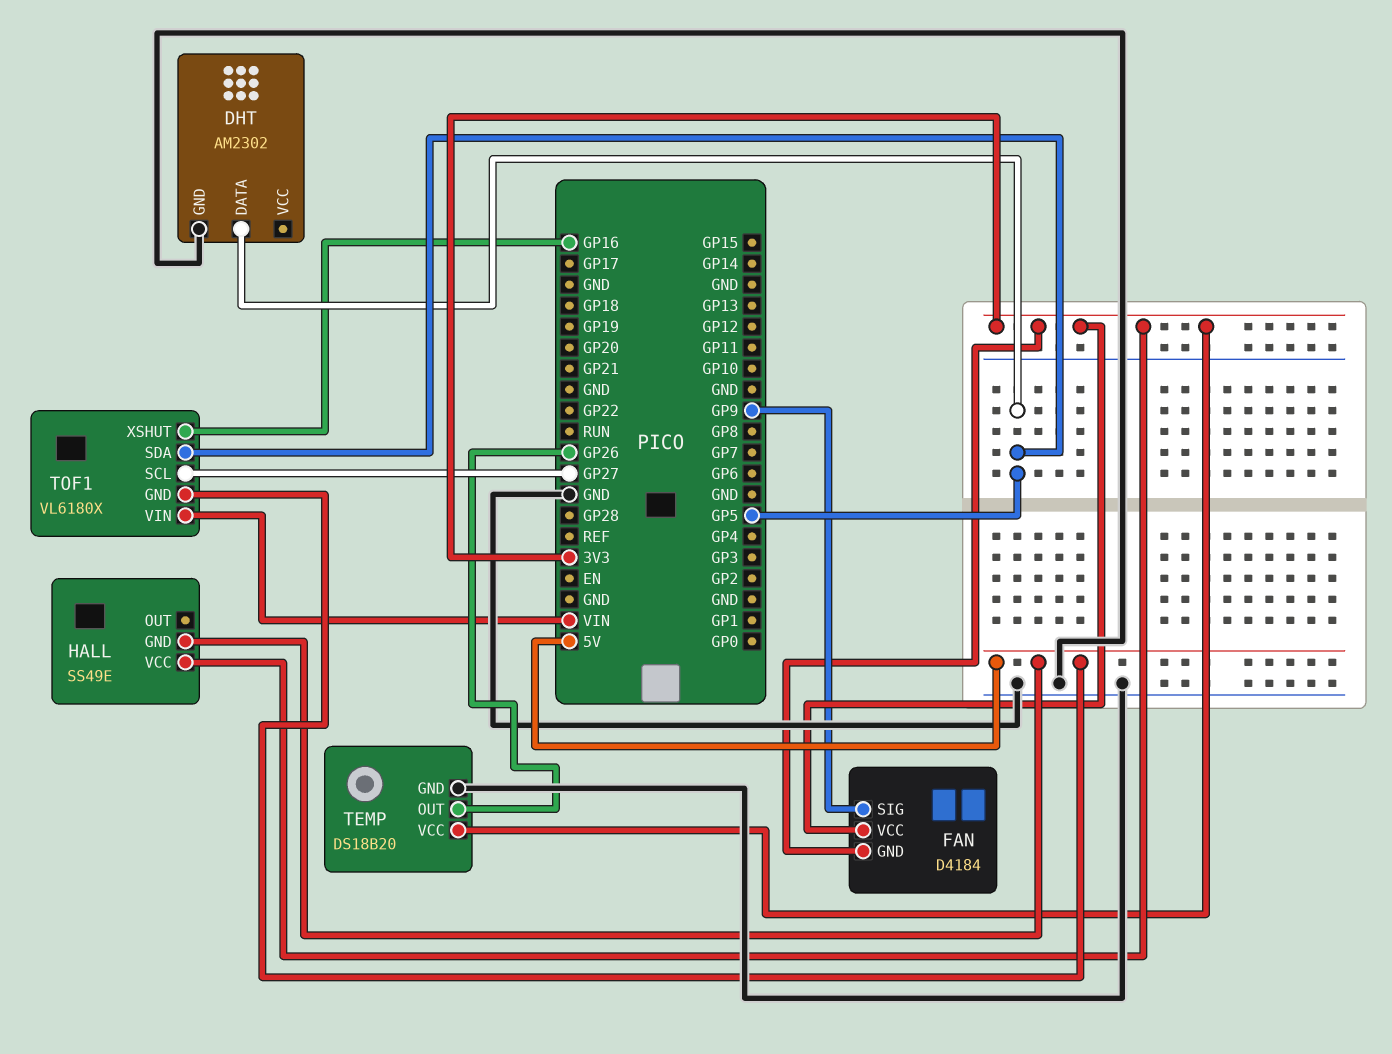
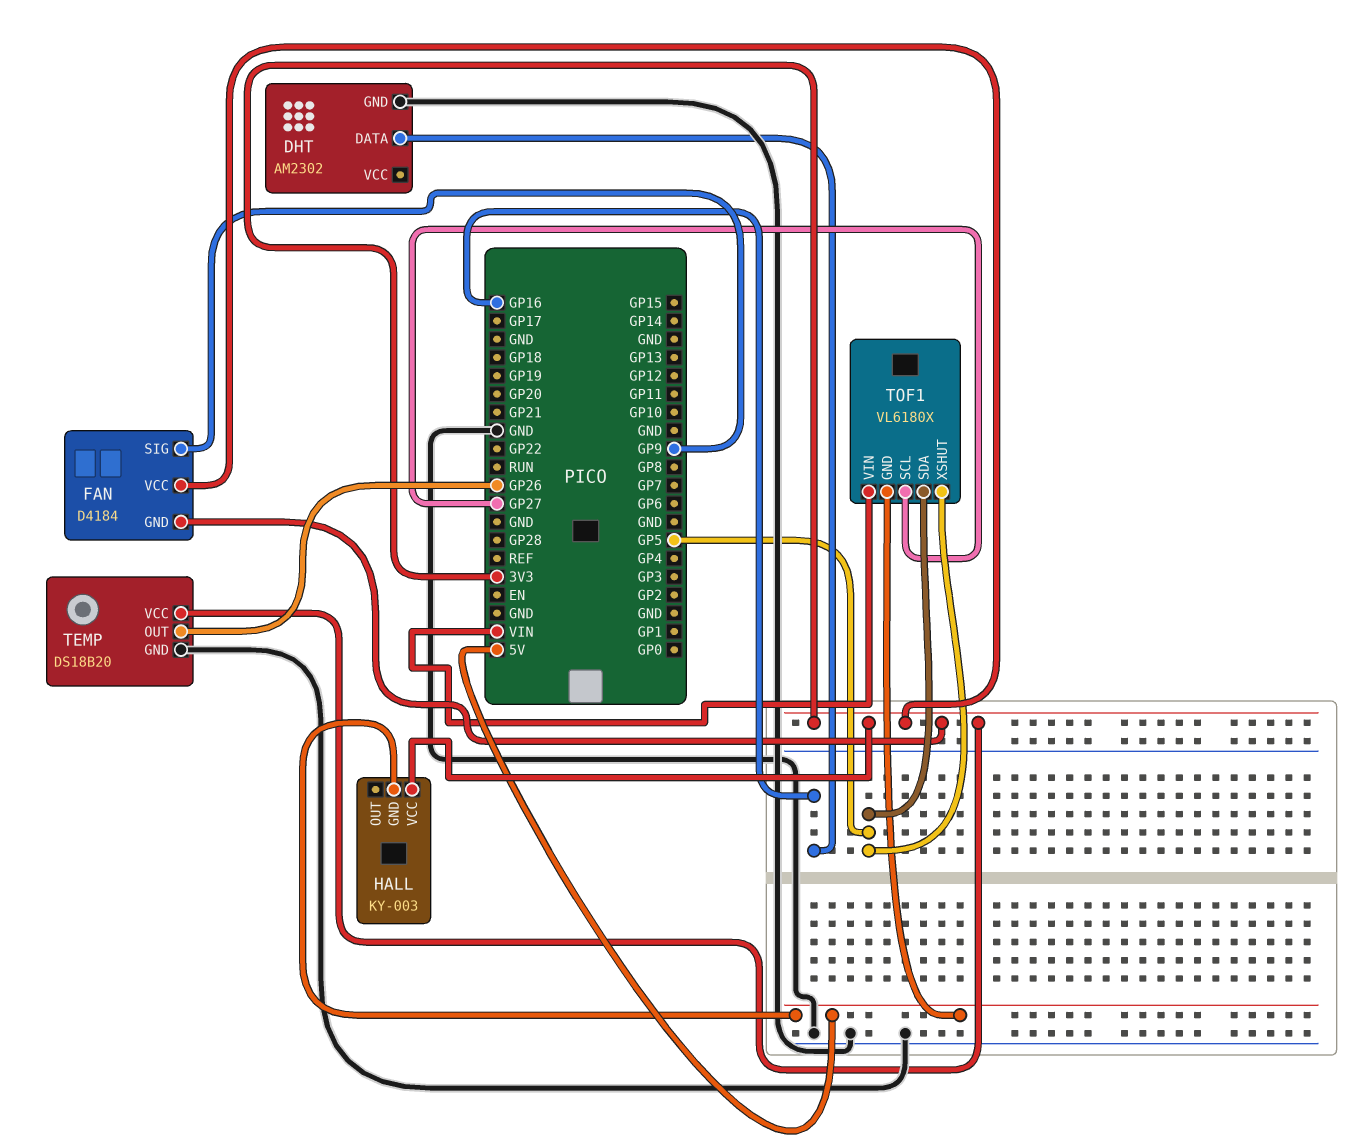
DHT pin DATA: GP5 -> GP16
HALL: SS49E -> KY-003
TOF1 pin XSHUT: GP16 -> GP5

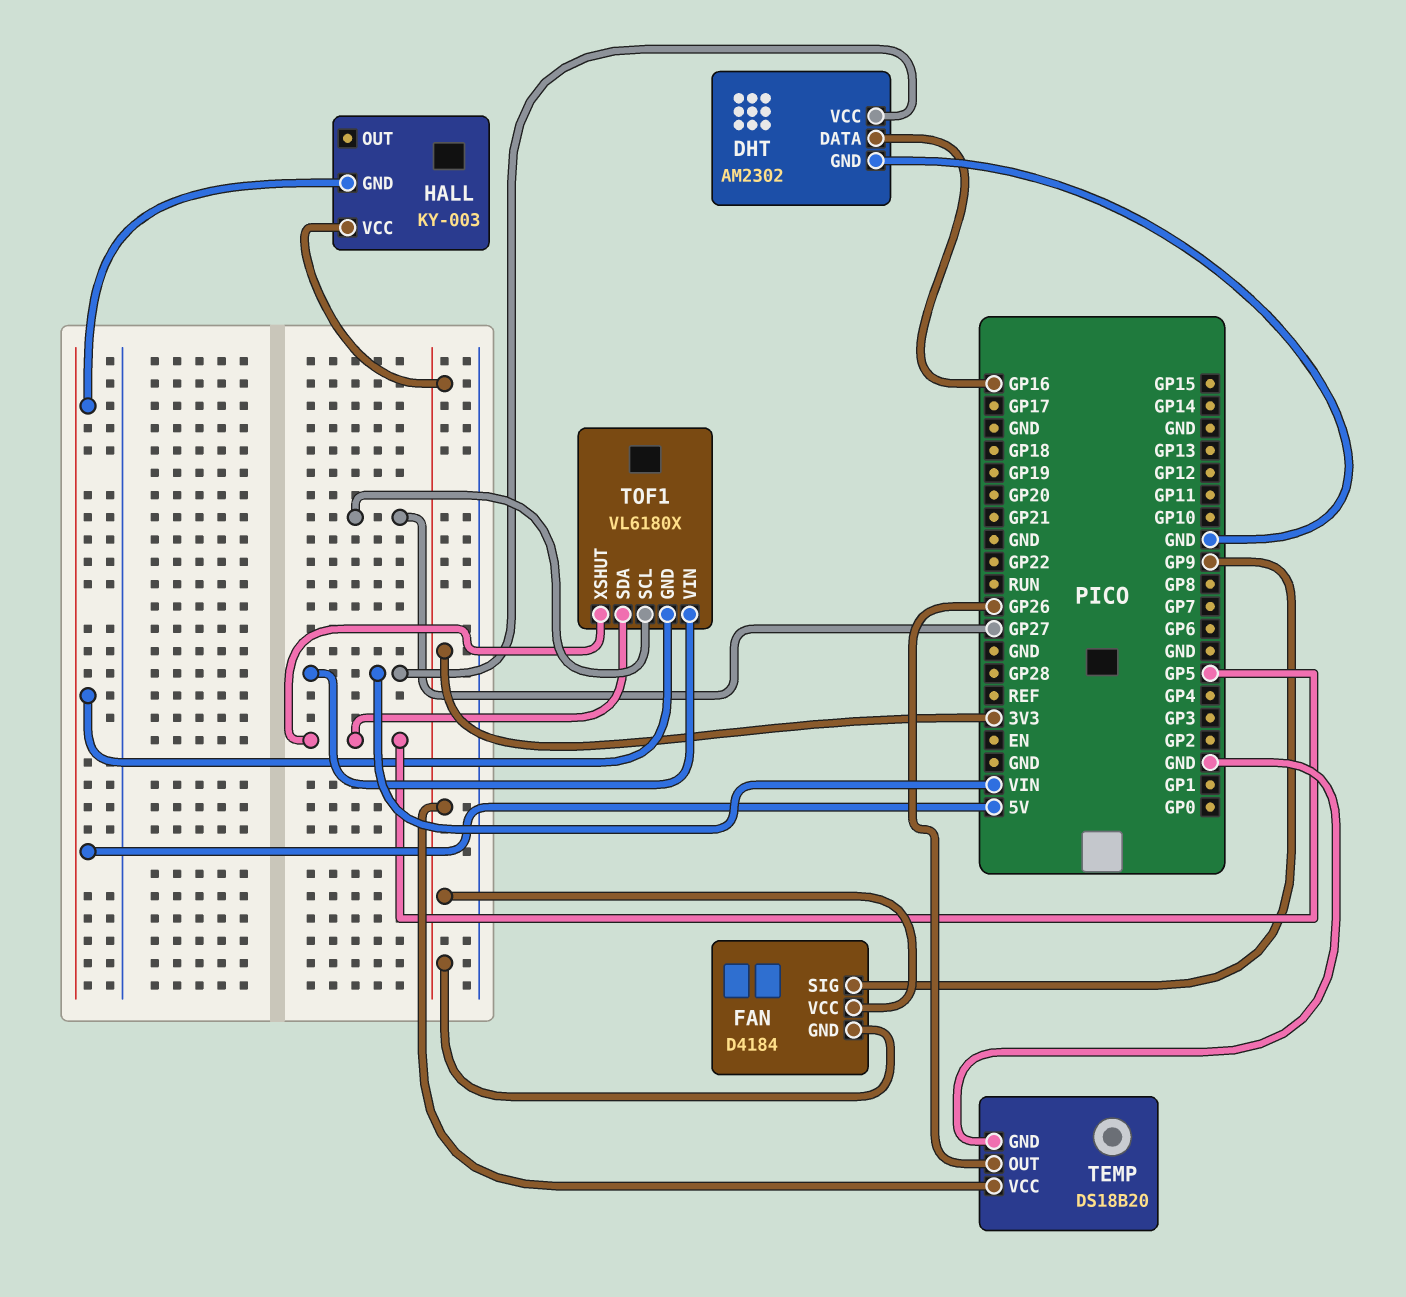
DHT pin VCC: none -> VIN

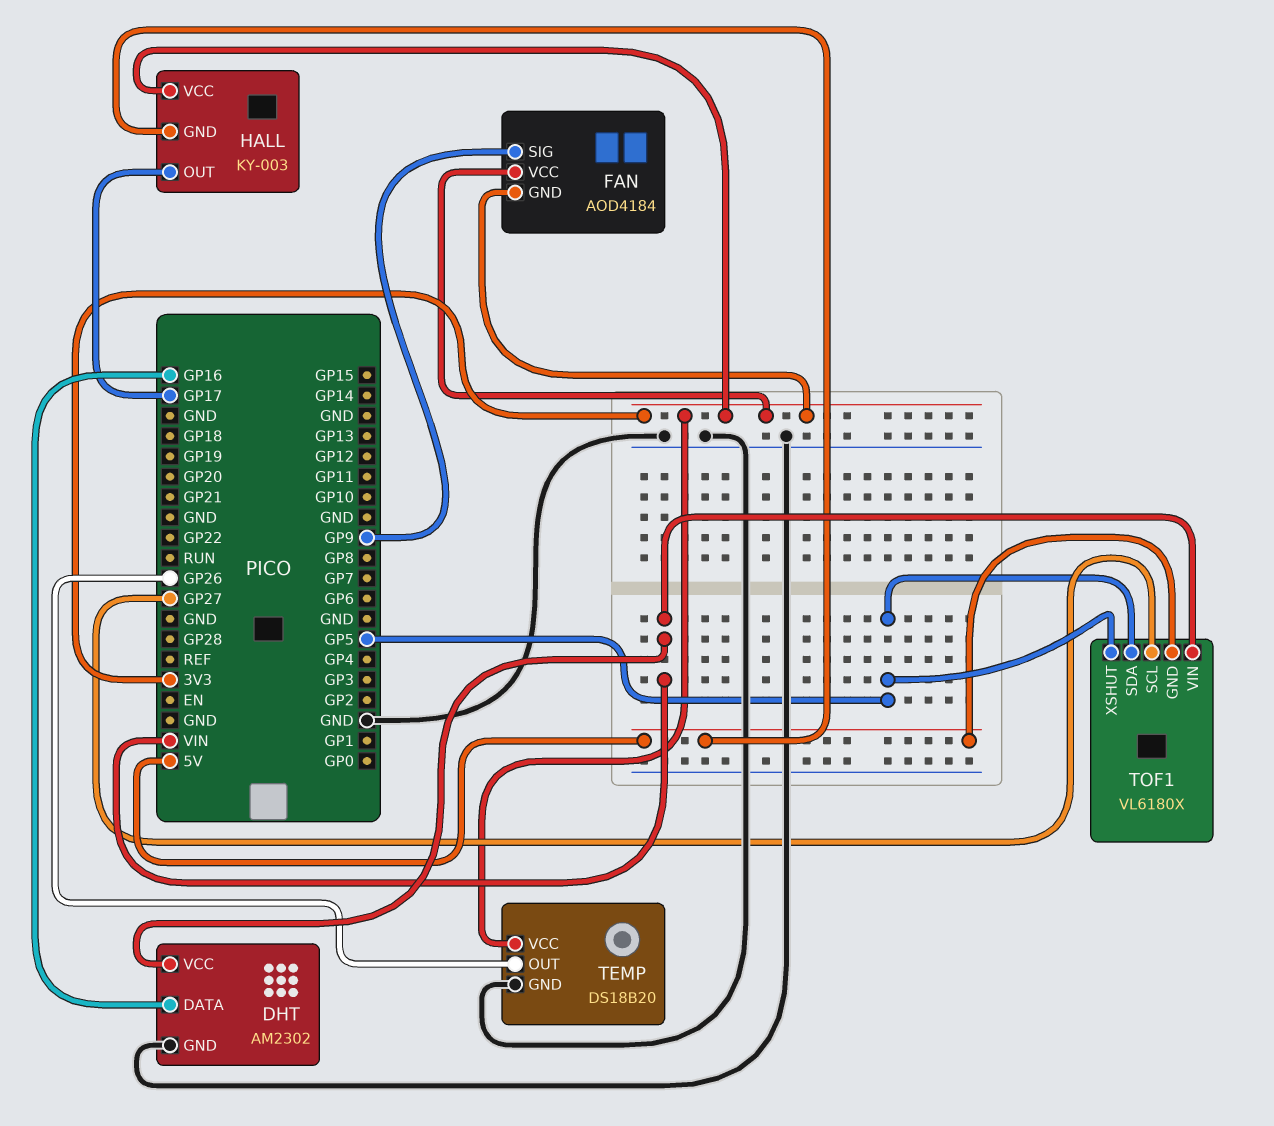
FAN: D4184 -> AOD4184
HALL pin OUT: none -> GP17

